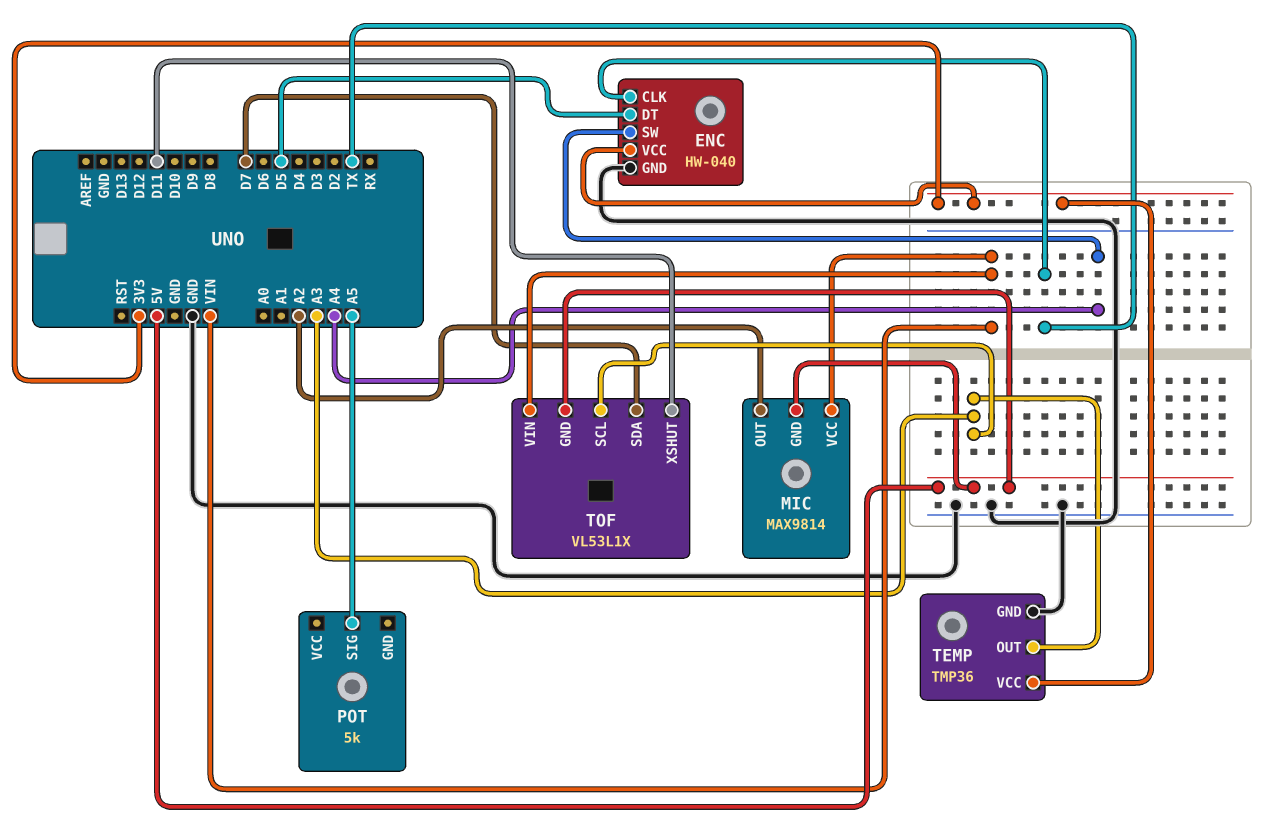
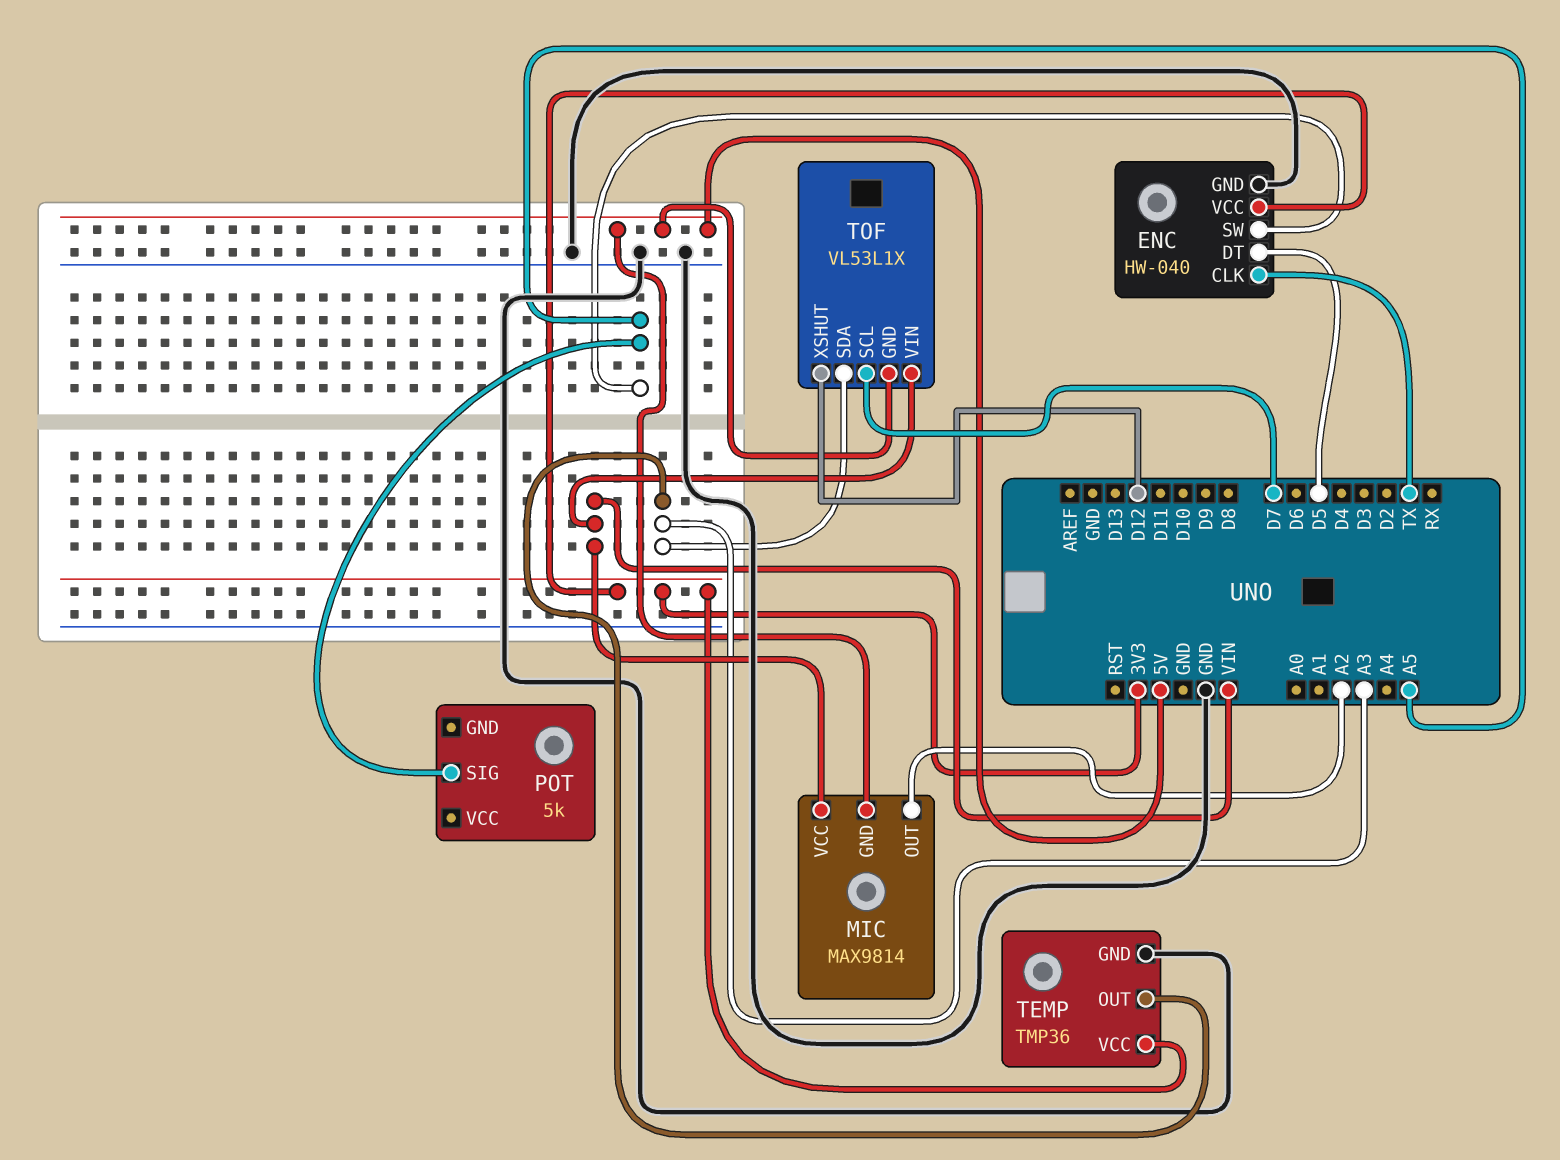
ENC pin SW: A4 -> A5
TOF pin SCL: A3 -> D7
TOF pin SDA: D7 -> A3
TOF pin XSHUT: D11 -> D12

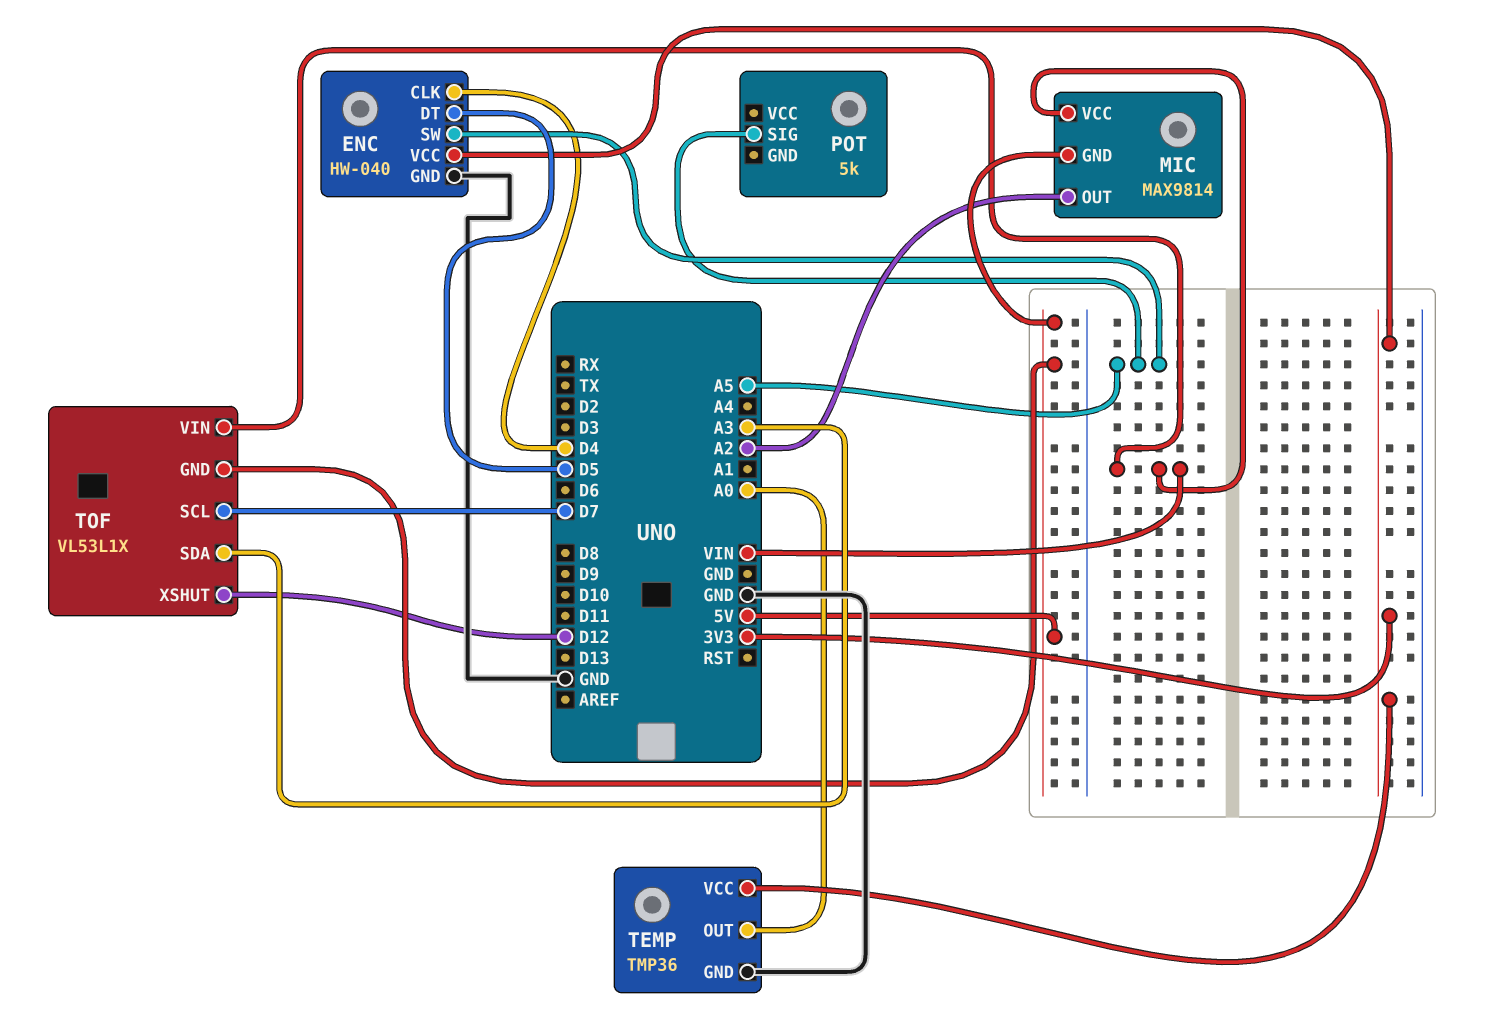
ENC pin CLK: TX -> D4
TEMP pin OUT: A3 -> A0

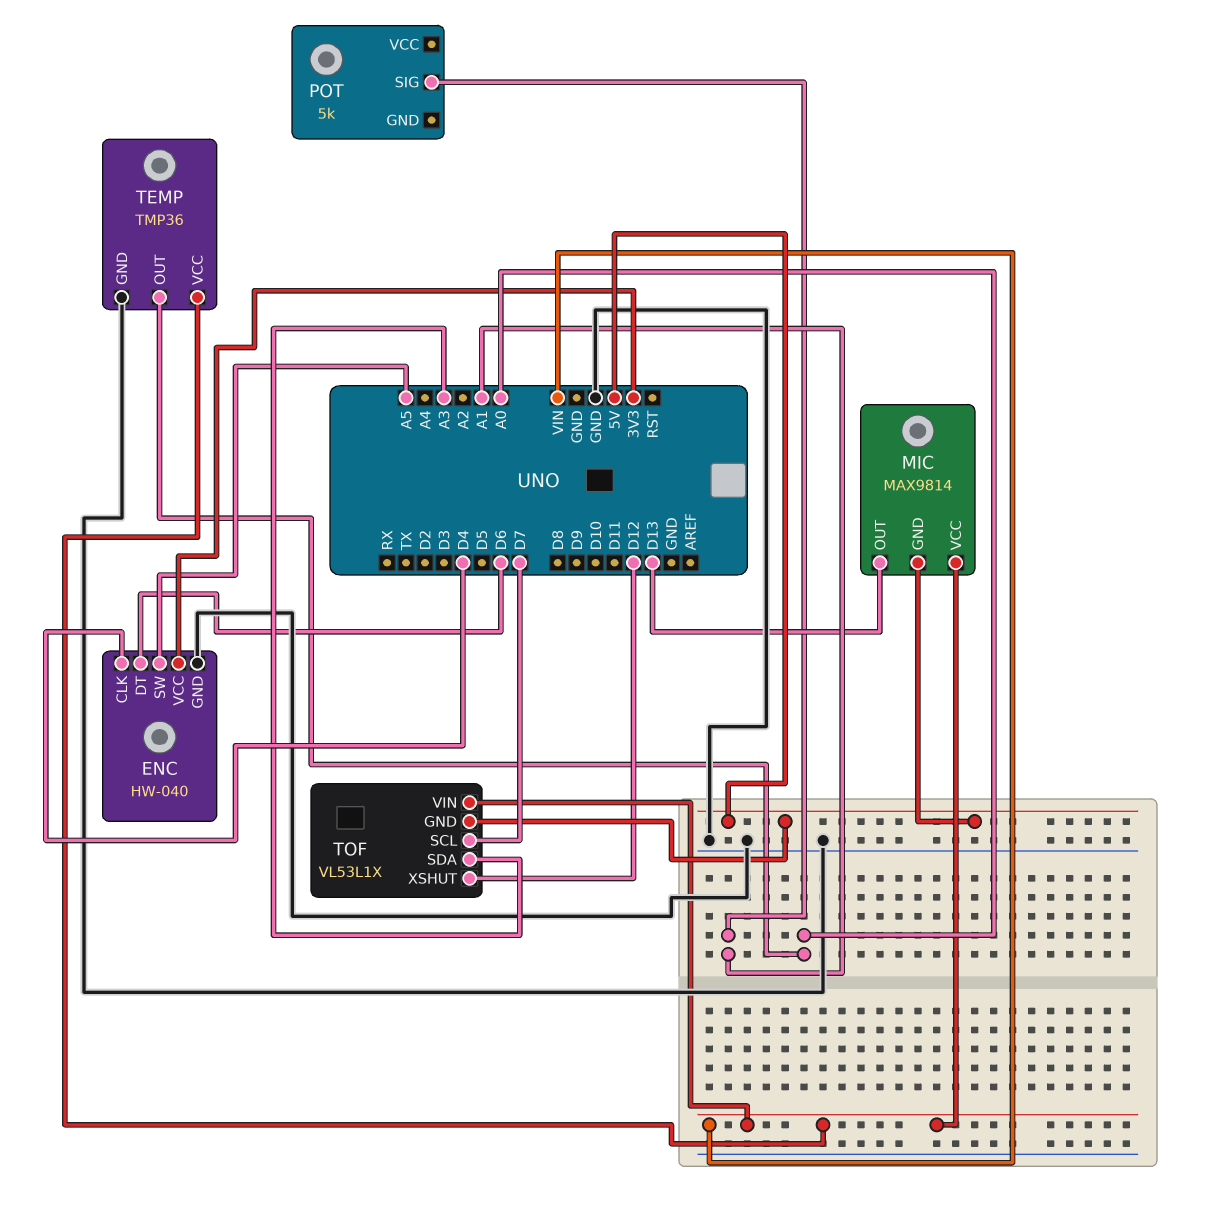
ENC pin DT: D5 -> D6
MIC pin OUT: A2 -> D13
POT pin SIG: A5 -> A1
TEMP pin VCC: 3V3 -> VIN

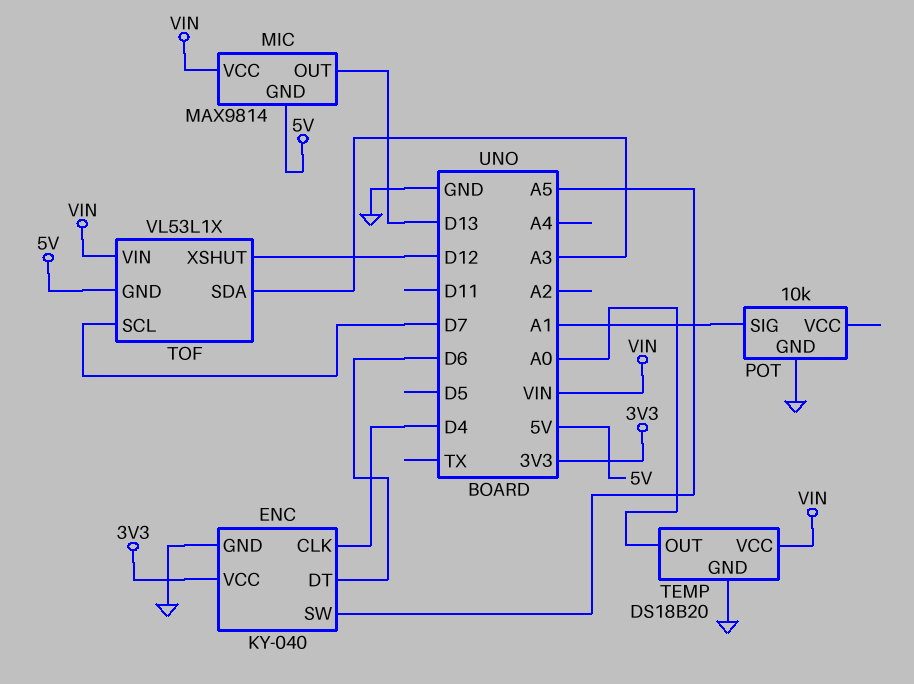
ENC: HW-040 -> KY-040
POT: 5k -> 10k
POT pin GND: none -> GND
TEMP: TMP36 -> DS18B20

